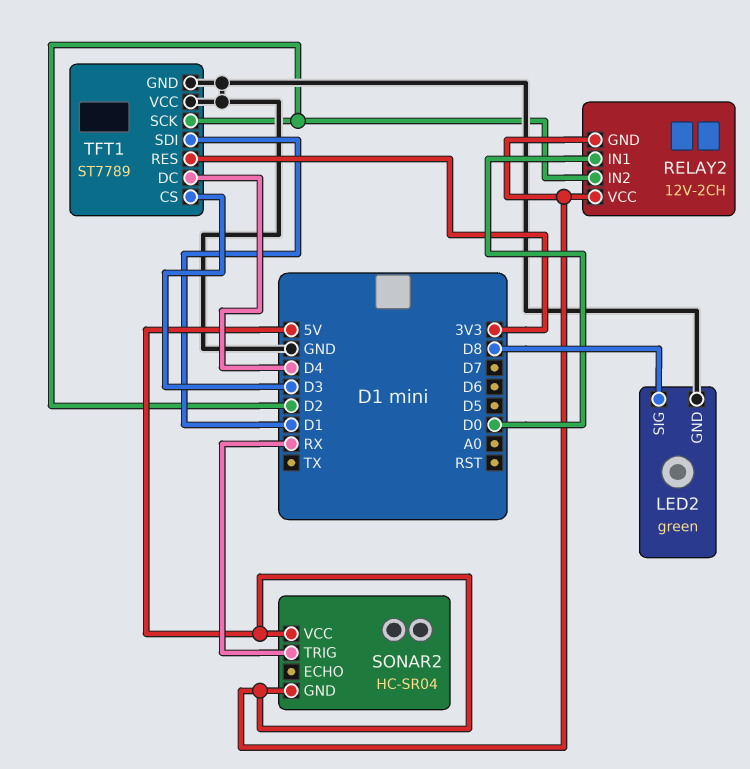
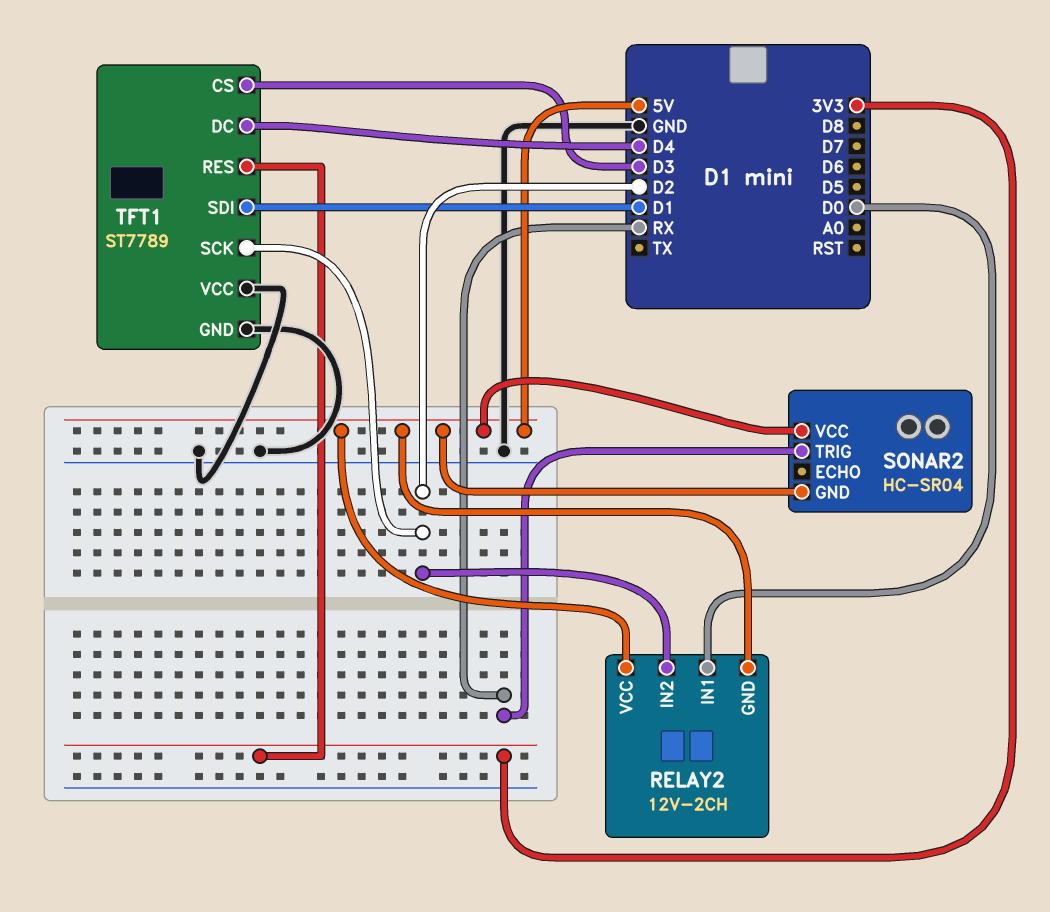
LED2: green -> none
LED2 pin GND: GND -> none
LED2 pin SIG: D8 -> none

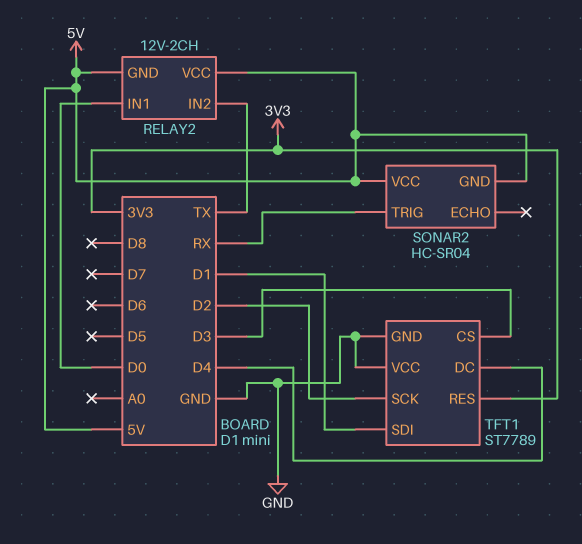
RELAY2 pin IN2: D2 -> TX

